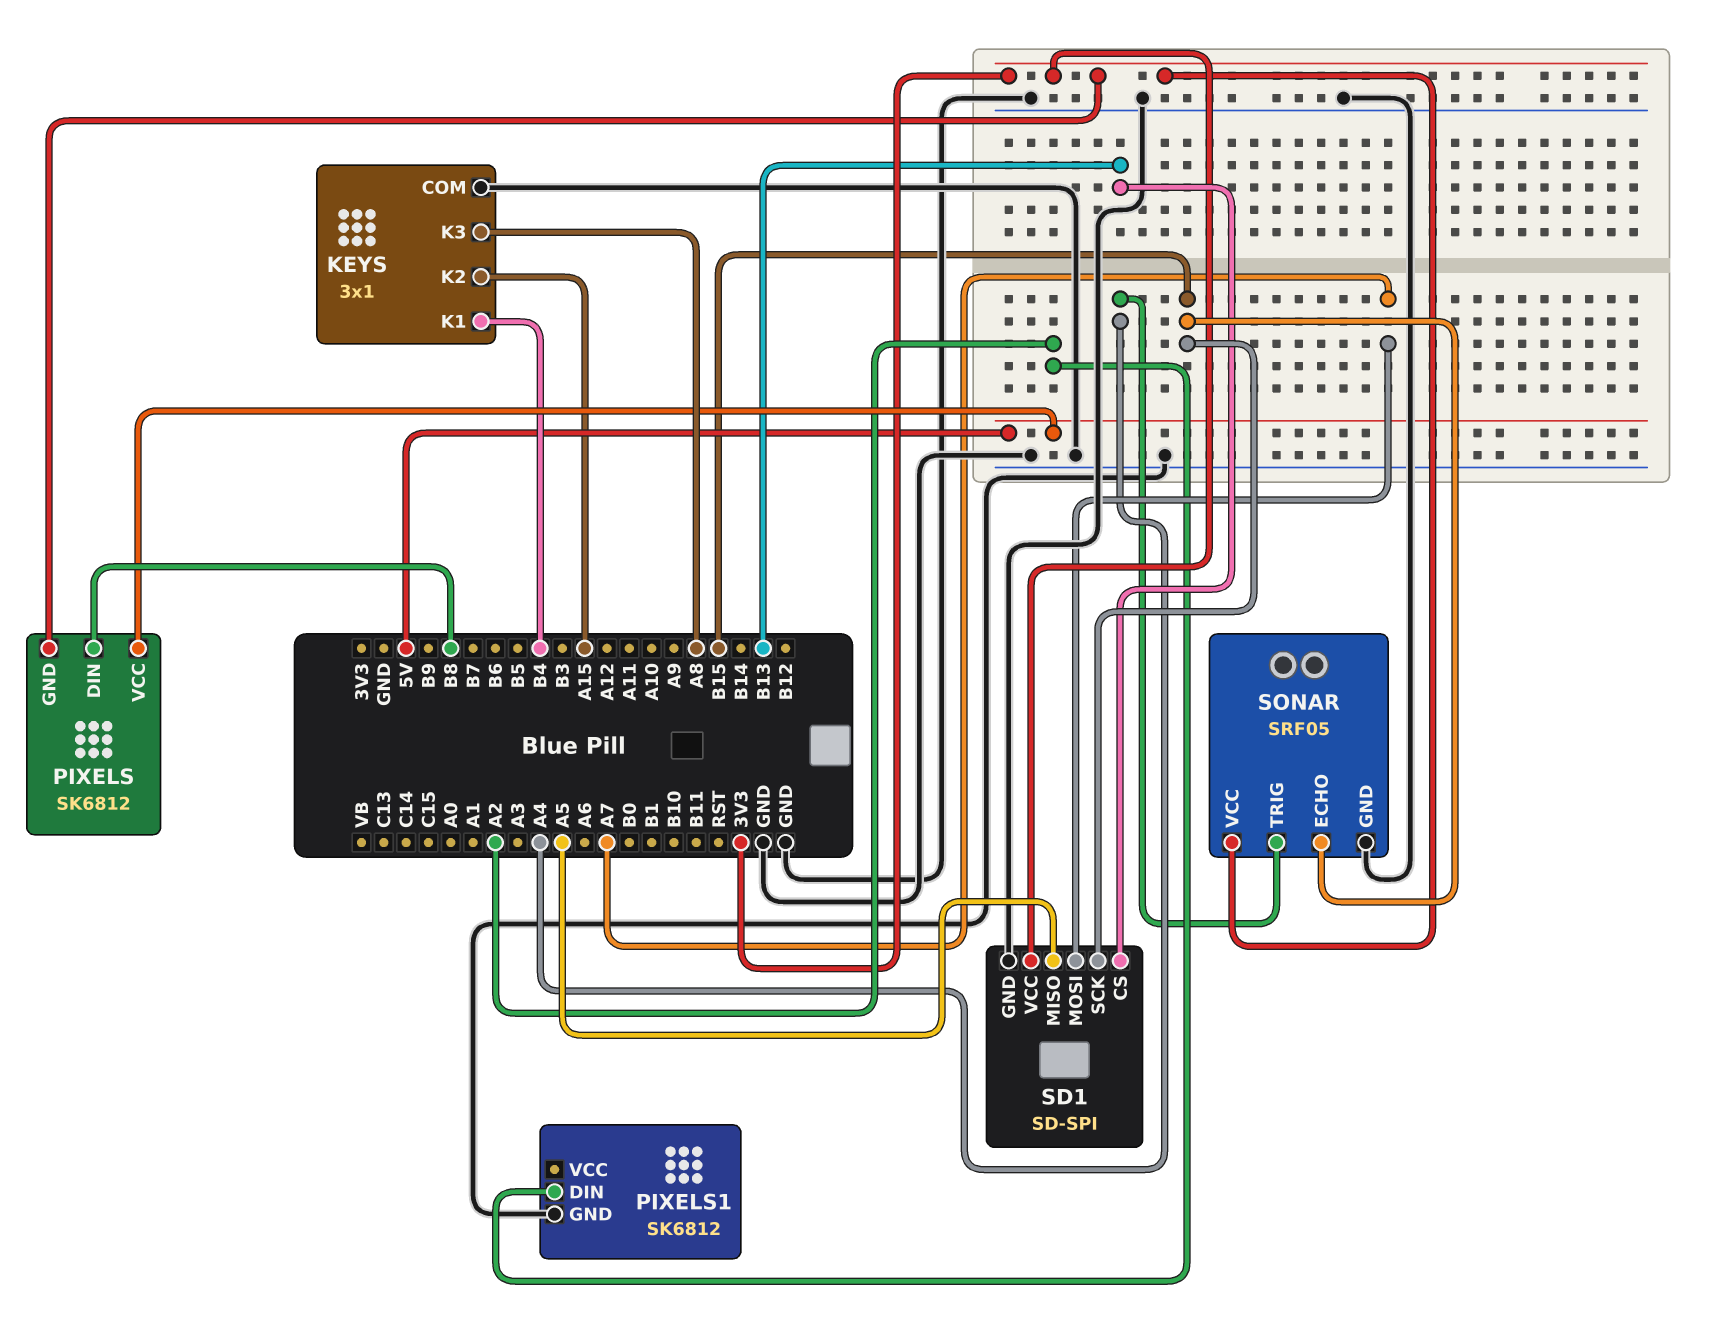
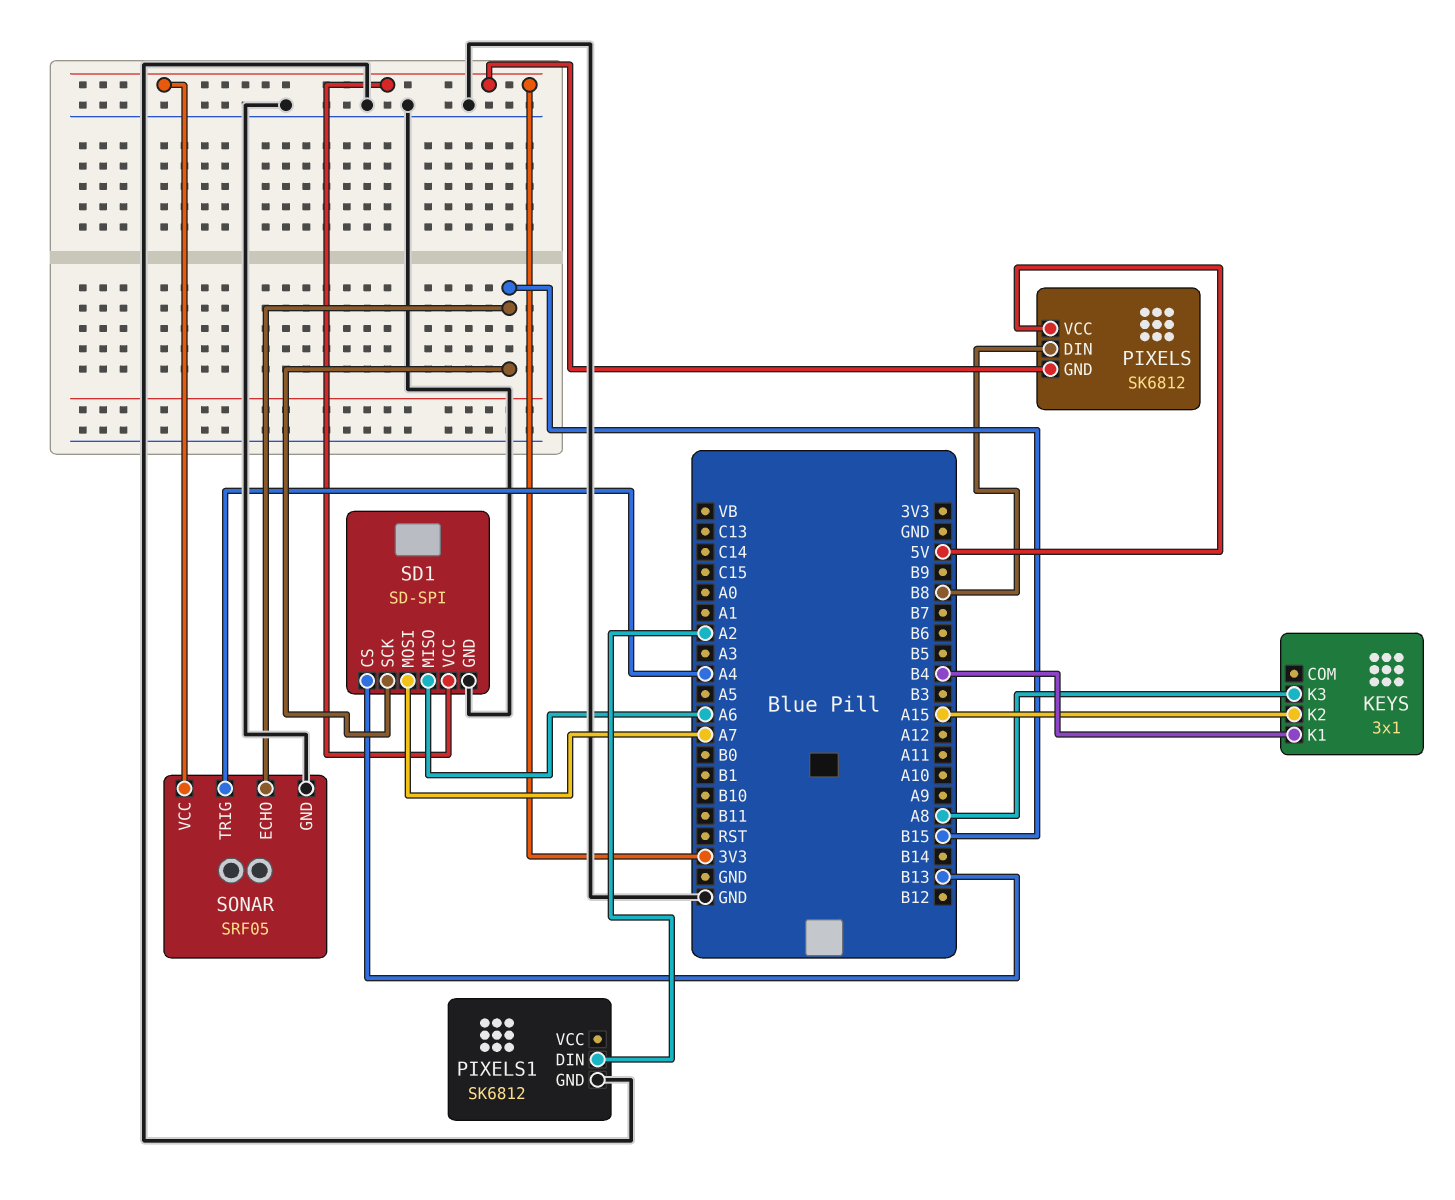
KEYS pin COM: GND -> none
SD1 pin MISO: A5 -> A6

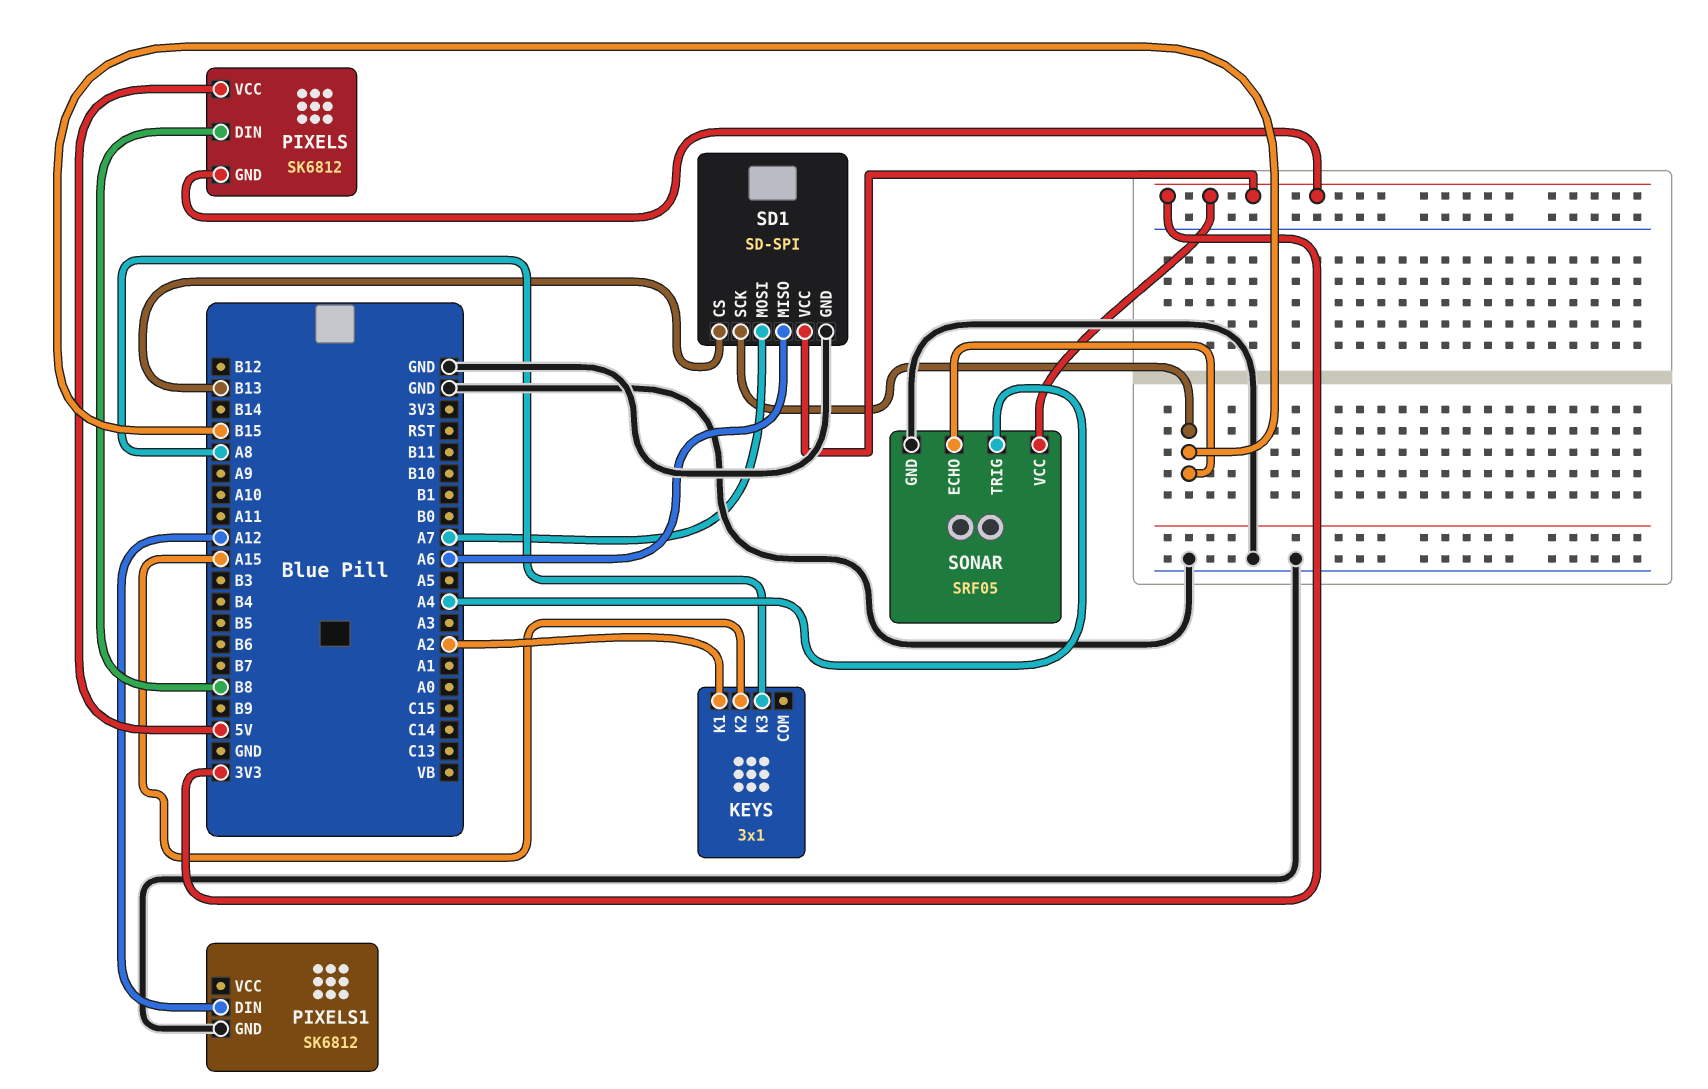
KEYS pin K1: B4 -> A2
PIXELS1 pin DIN: A2 -> A12

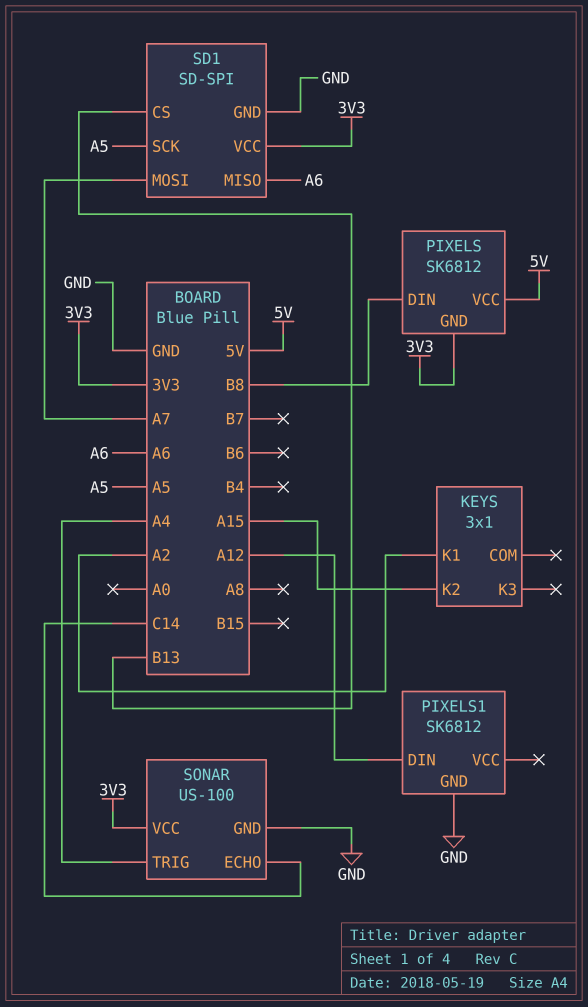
KEYS pin K3: A8 -> none
SD1 pin SCK: B15 -> A5
SONAR: SRF05 -> US-100
SONAR pin ECHO: B15 -> C14

